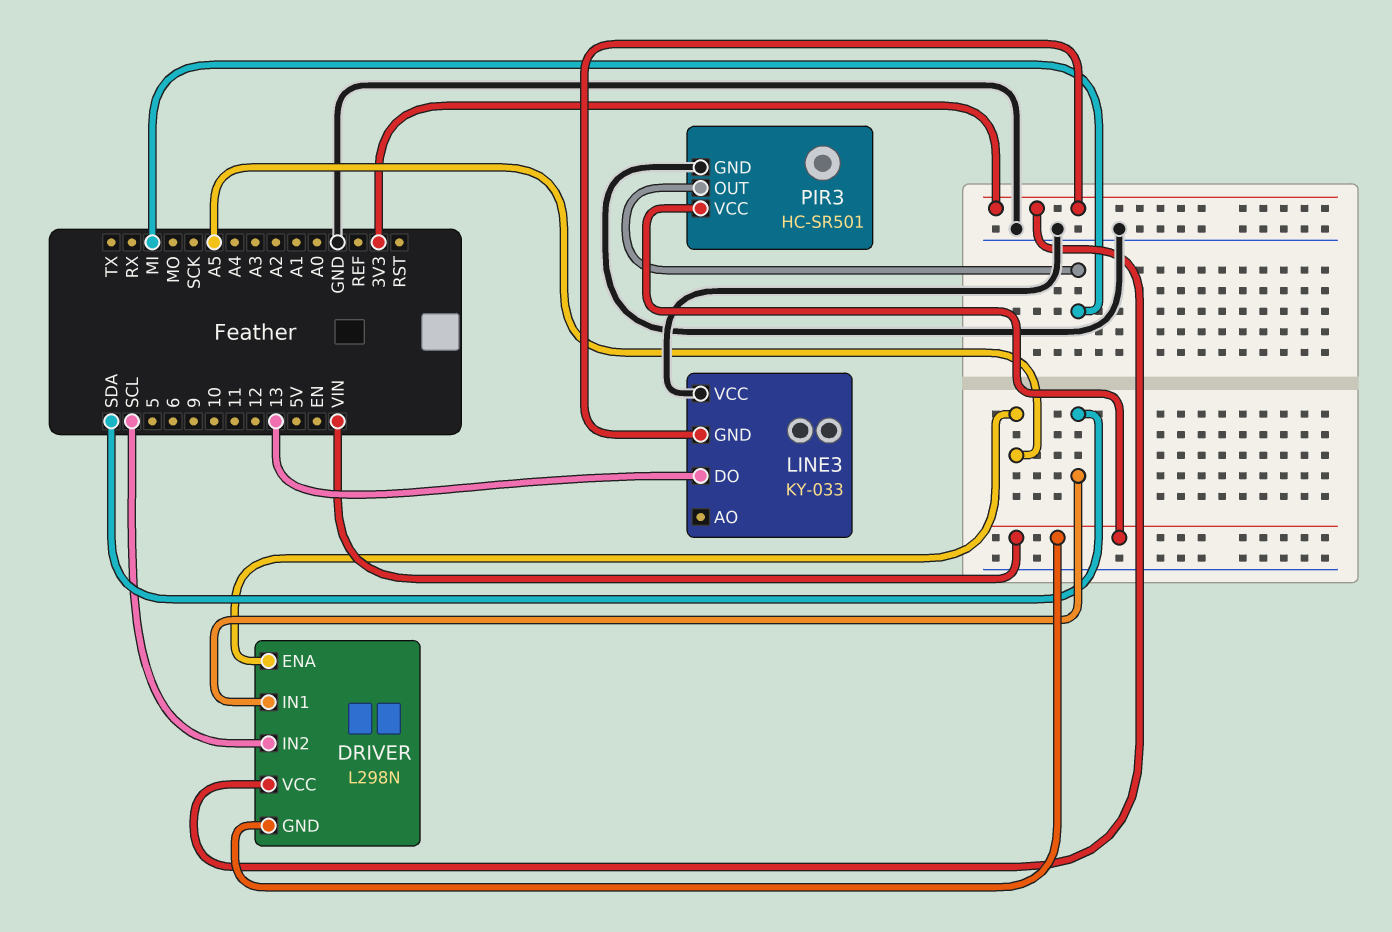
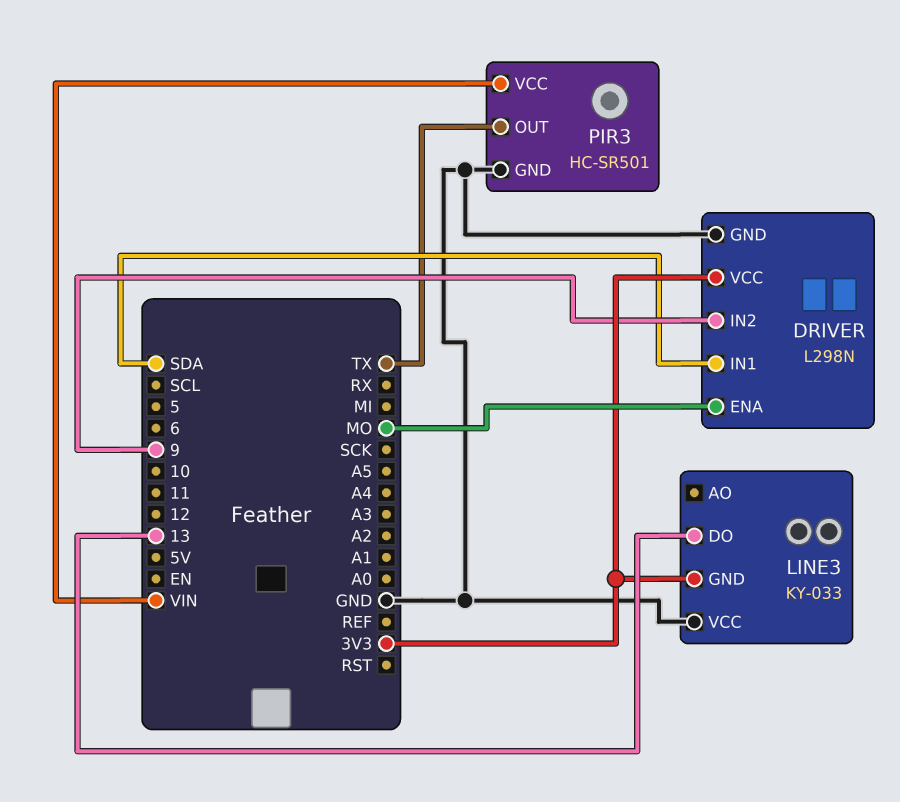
DRIVER pin ENA: A5 -> MO
DRIVER pin GND: VIN -> GND
DRIVER pin IN2: SCL -> 9
PIR3 pin OUT: MI -> TX

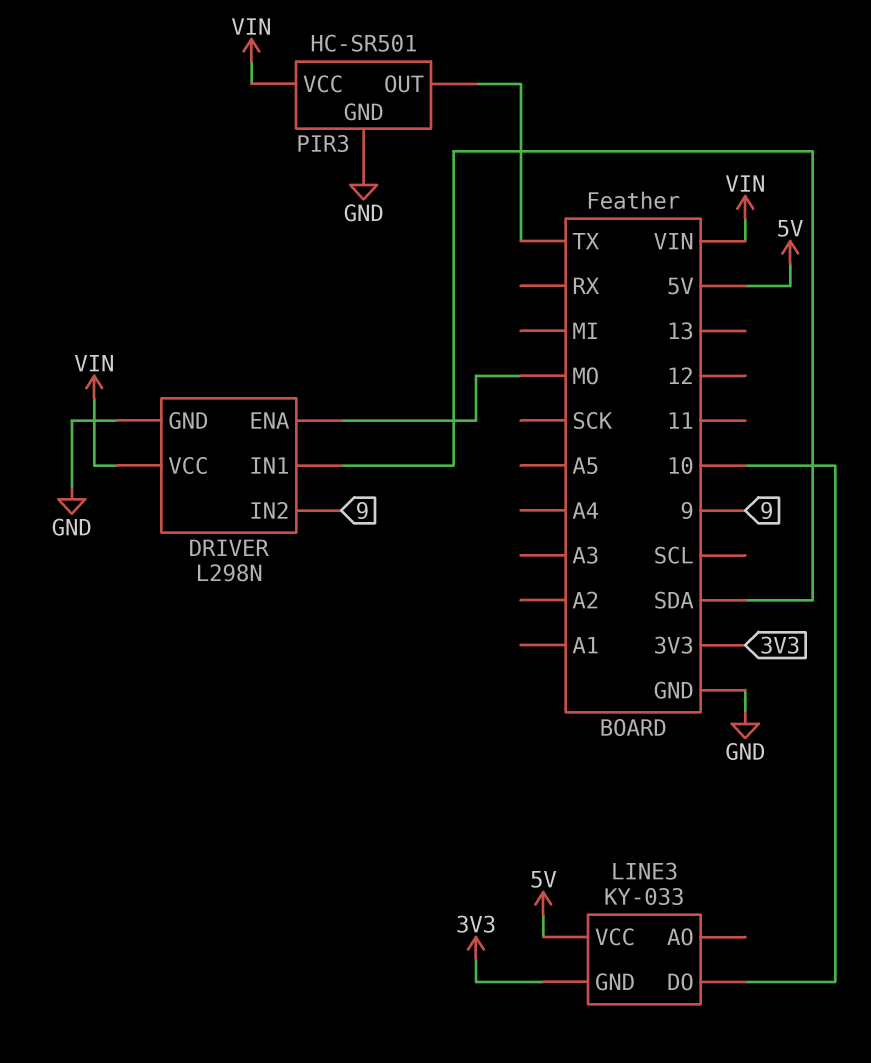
DRIVER pin VCC: 3V3 -> VIN
LINE3 pin DO: 13 -> 10
LINE3 pin VCC: GND -> 5V

